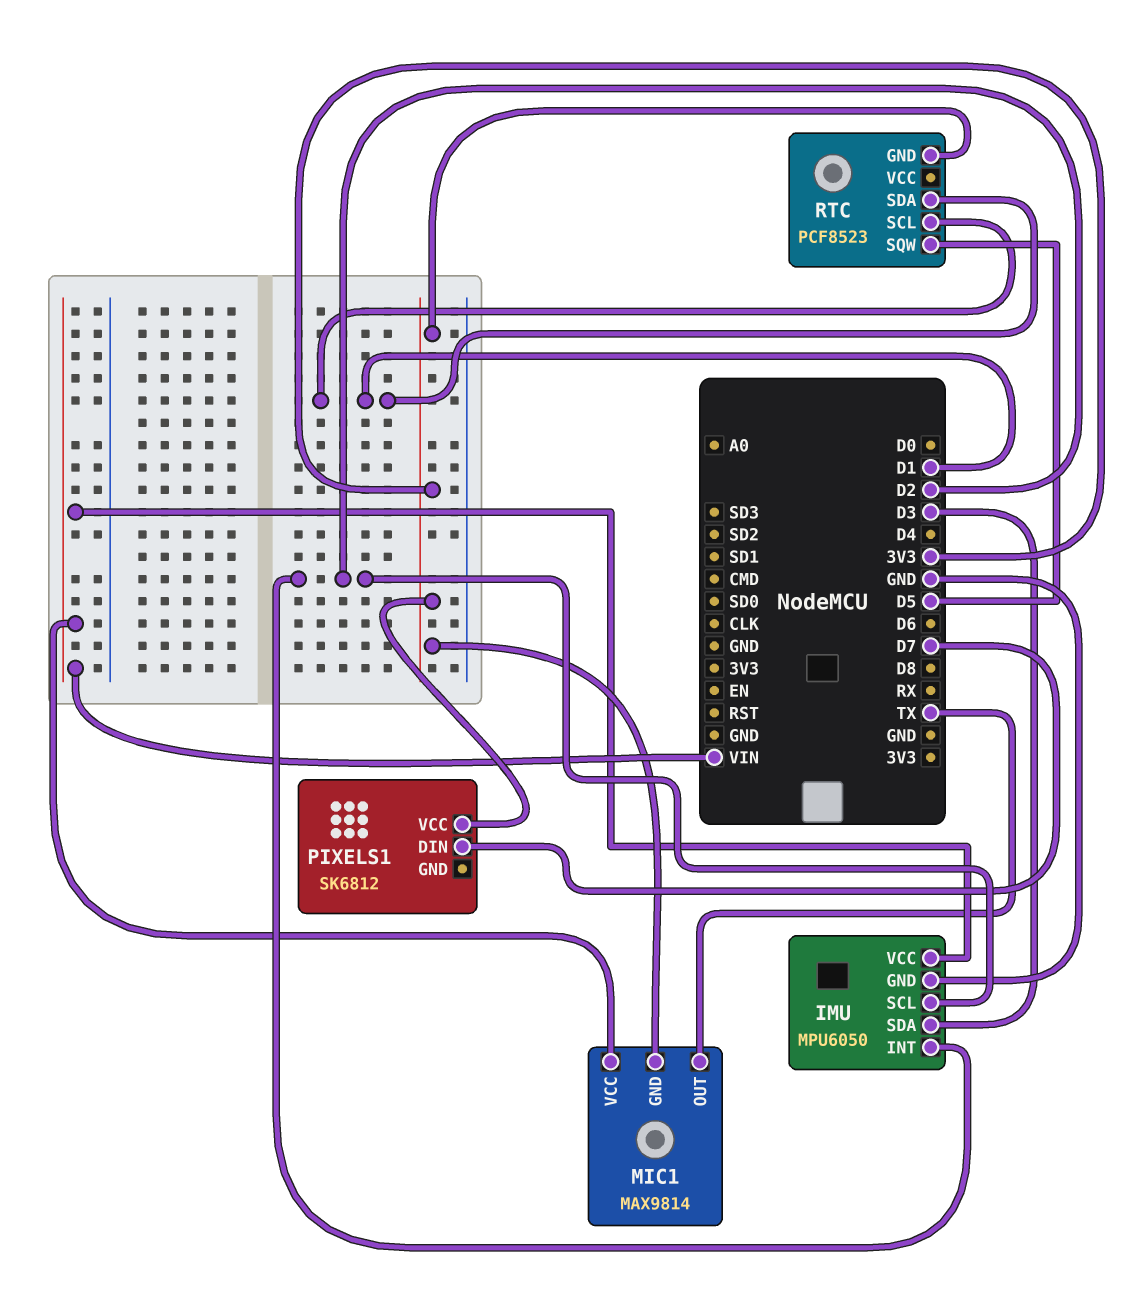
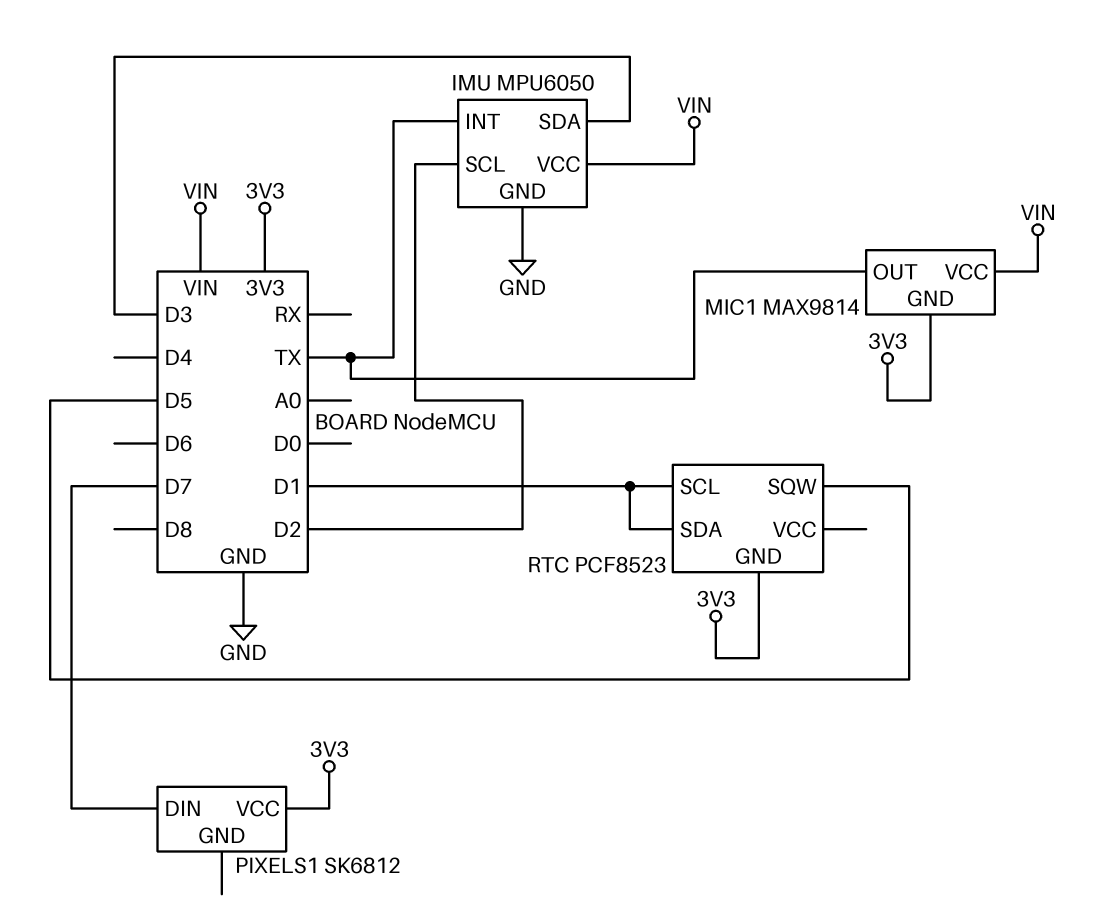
IMU pin INT: D2 -> TX

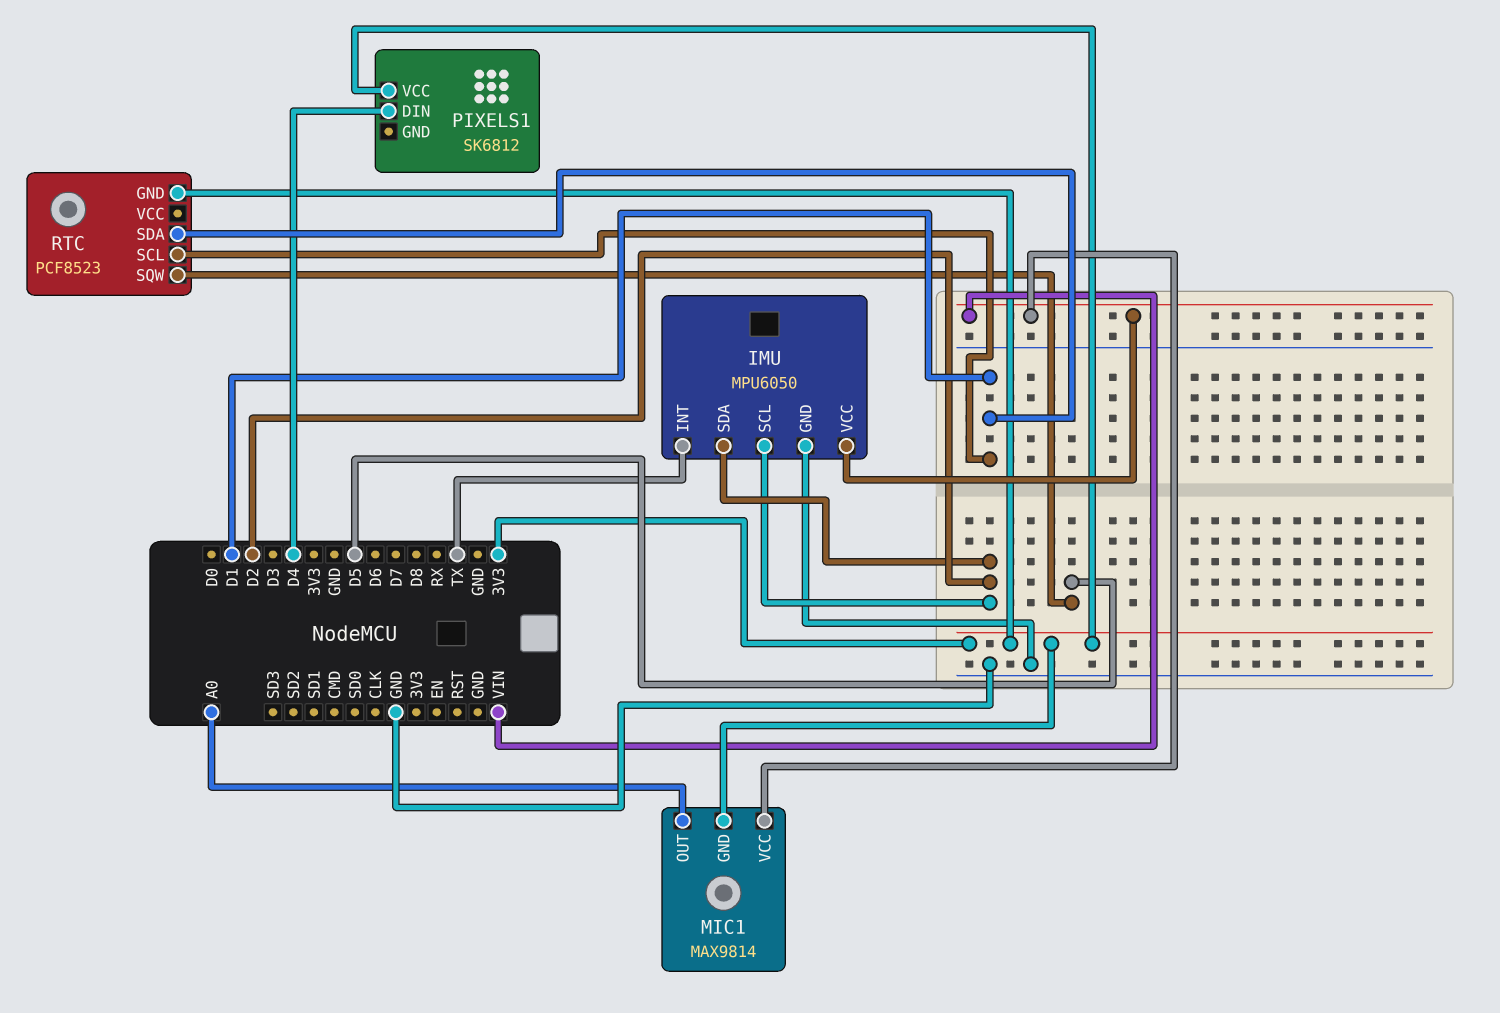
IMU pin SDA: D3 -> D2
MIC1 pin OUT: TX -> A0
PIXELS1 pin DIN: D7 -> D4

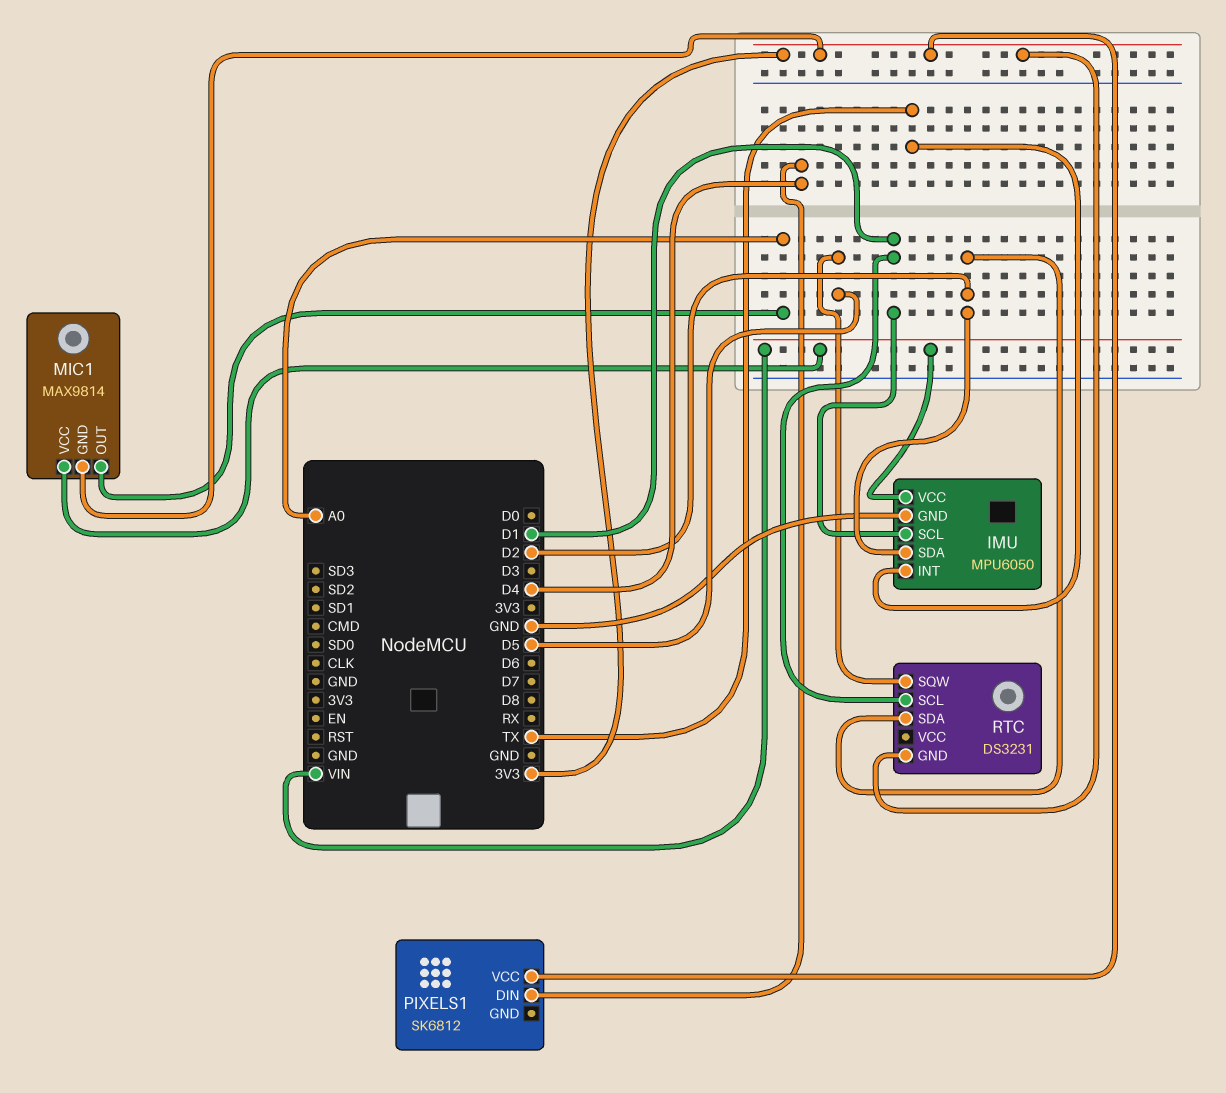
IMU pin SCL: D2 -> D1
RTC: PCF8523 -> DS3231
RTC pin SDA: D1 -> D2

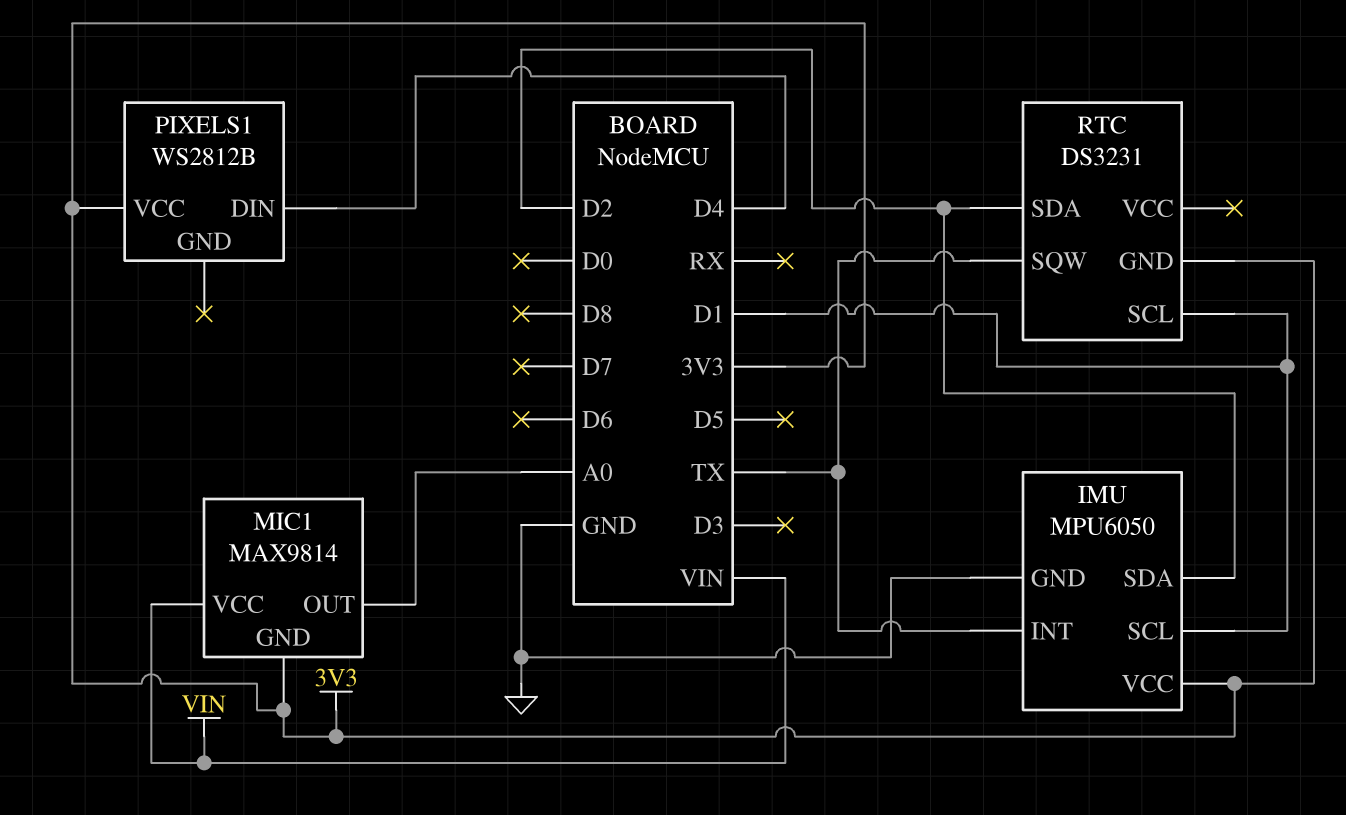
IMU pin VCC: VIN -> 3V3
PIXELS1: SK6812 -> WS2812B
RTC pin SQW: D5 -> TX

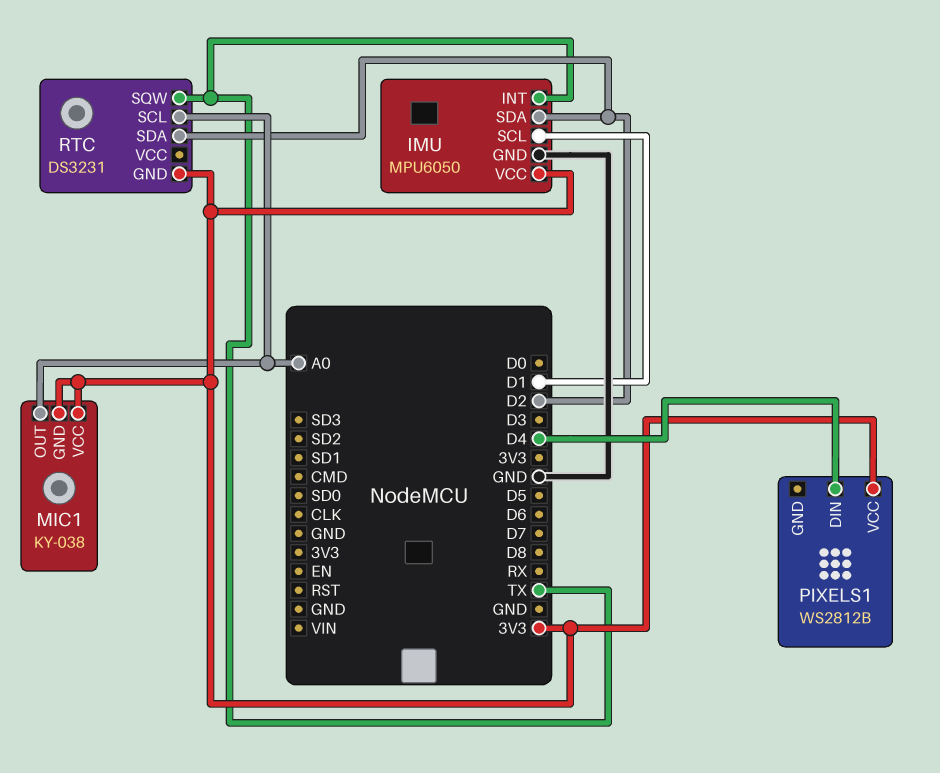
MIC1: MAX9814 -> KY-038
MIC1 pin VCC: VIN -> 3V3
RTC pin SCL: D1 -> A0

